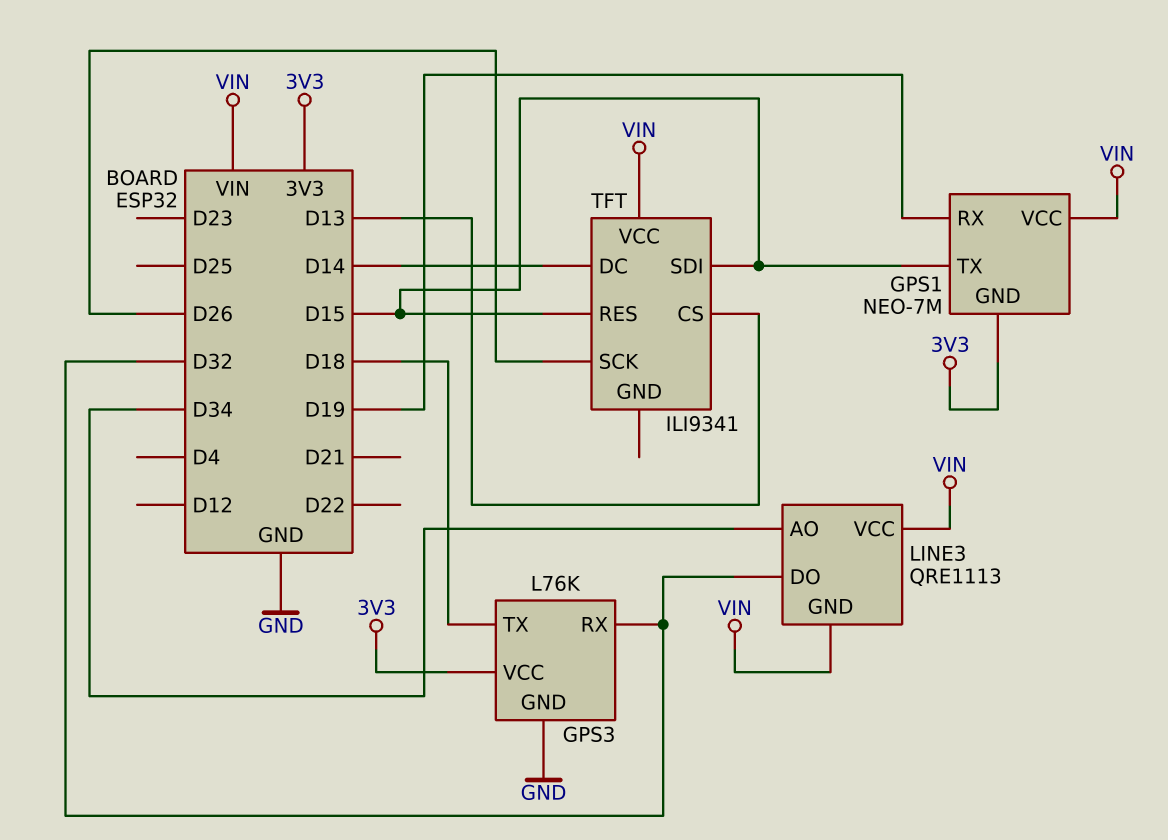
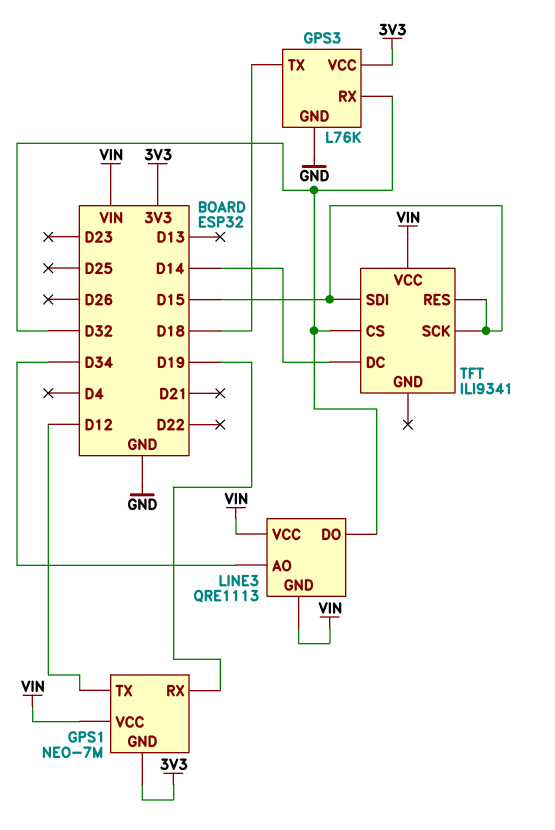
GPS1 pin TX: D15 -> D12
TFT pin CS: D13 -> D32
TFT pin SCK: D26 -> D15

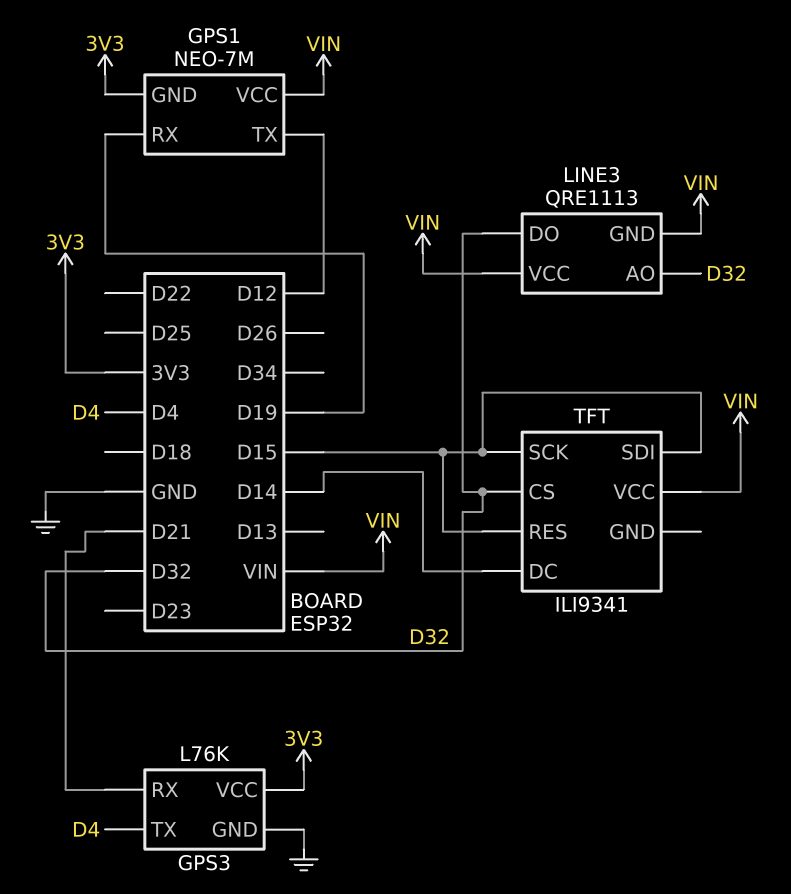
GPS3 pin RX: D32 -> D21
GPS3 pin TX: D18 -> D4
LINE3 pin AO: D34 -> D32

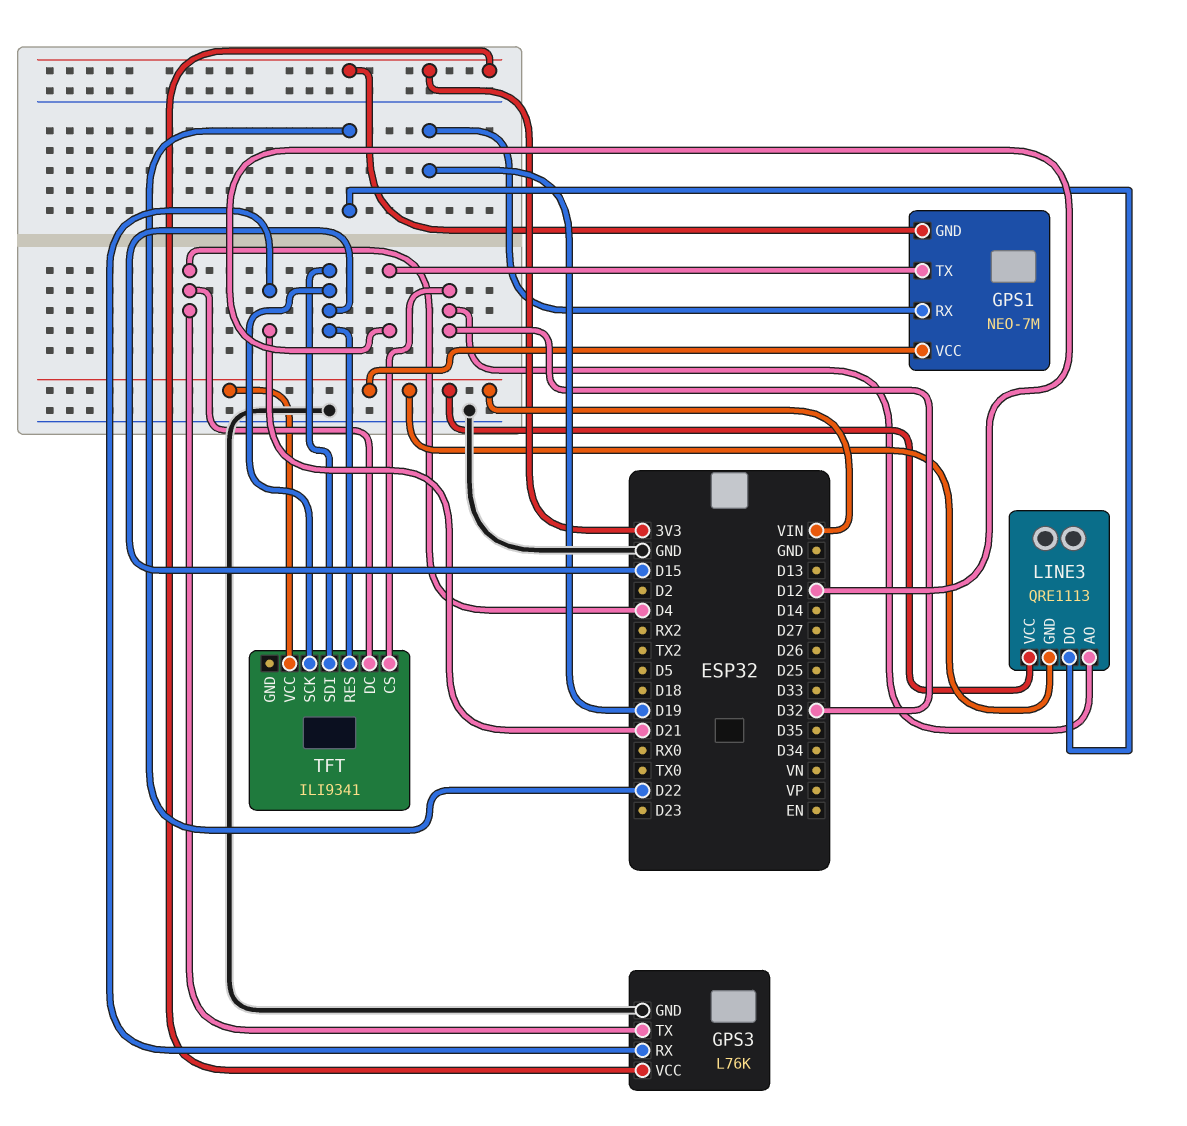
LINE3 pin DO: D32 -> D22
TFT pin DC: D14 -> D4

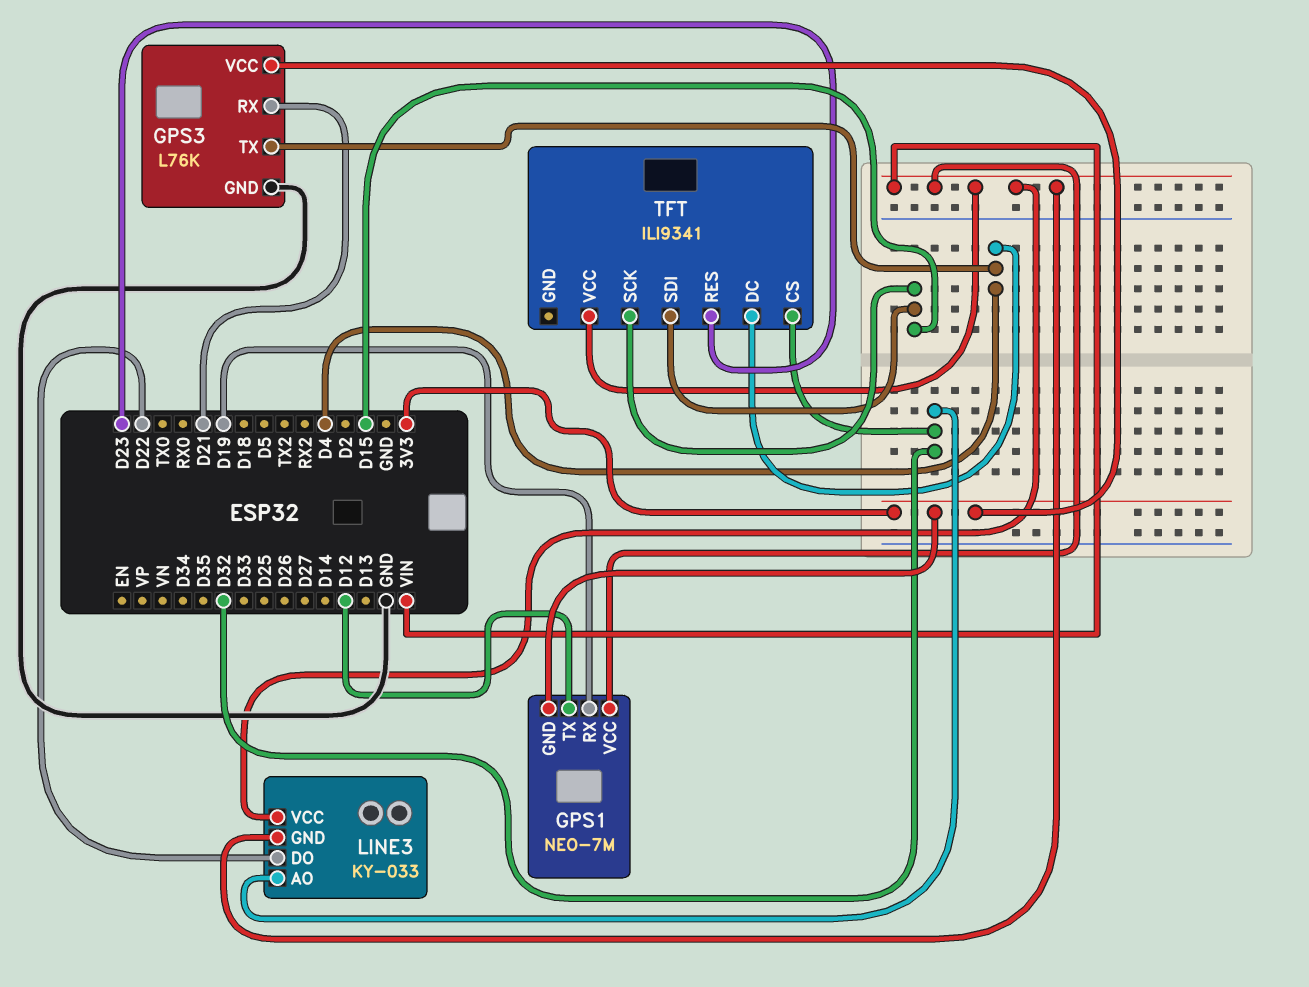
LINE3: QRE1113 -> KY-033
TFT pin RES: D15 -> D23

